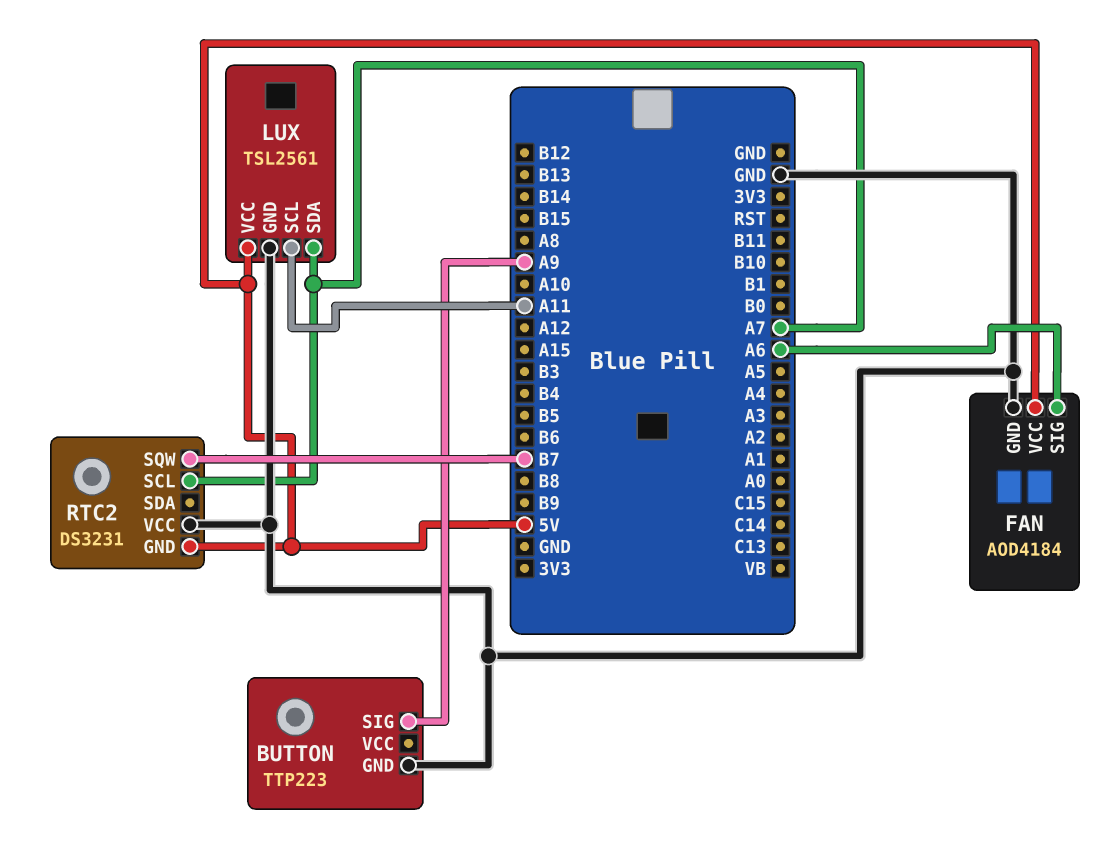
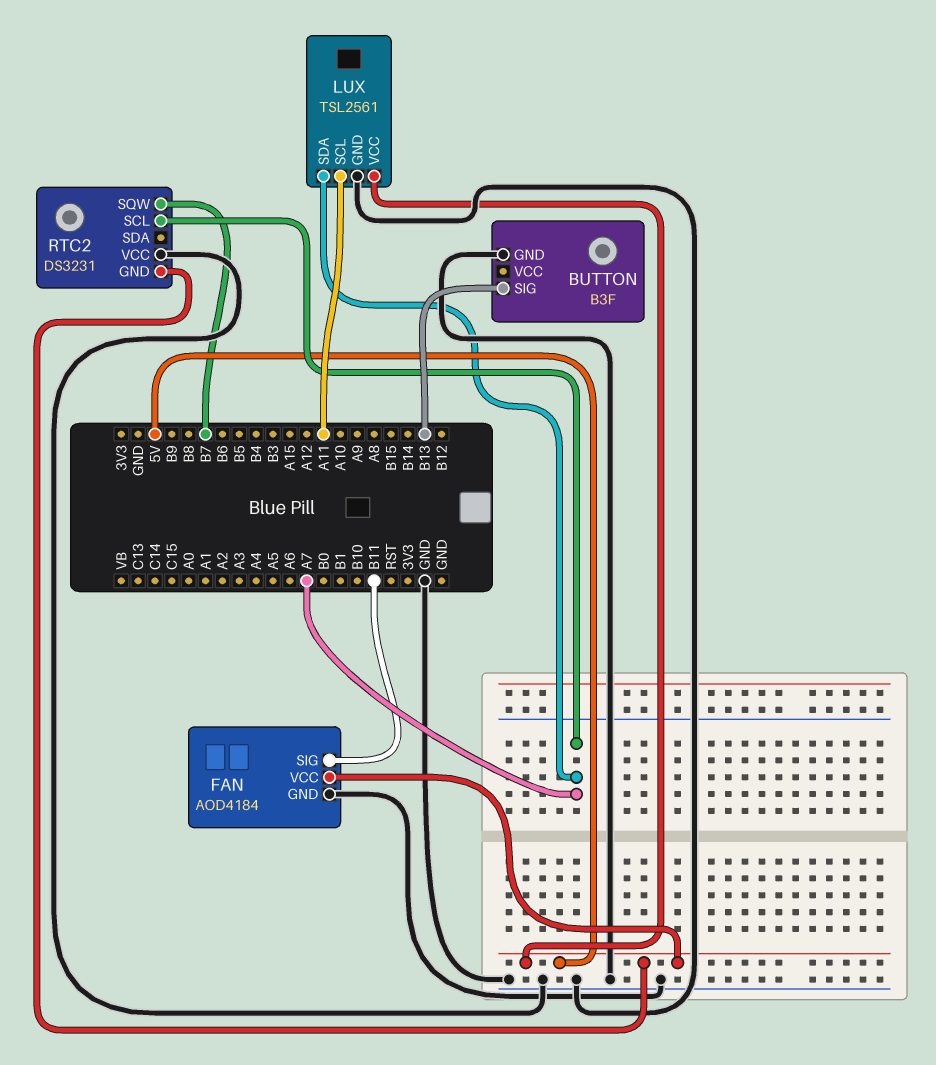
BUTTON: TTP223 -> B3F
BUTTON pin SIG: A9 -> B13
FAN pin SIG: A6 -> B11

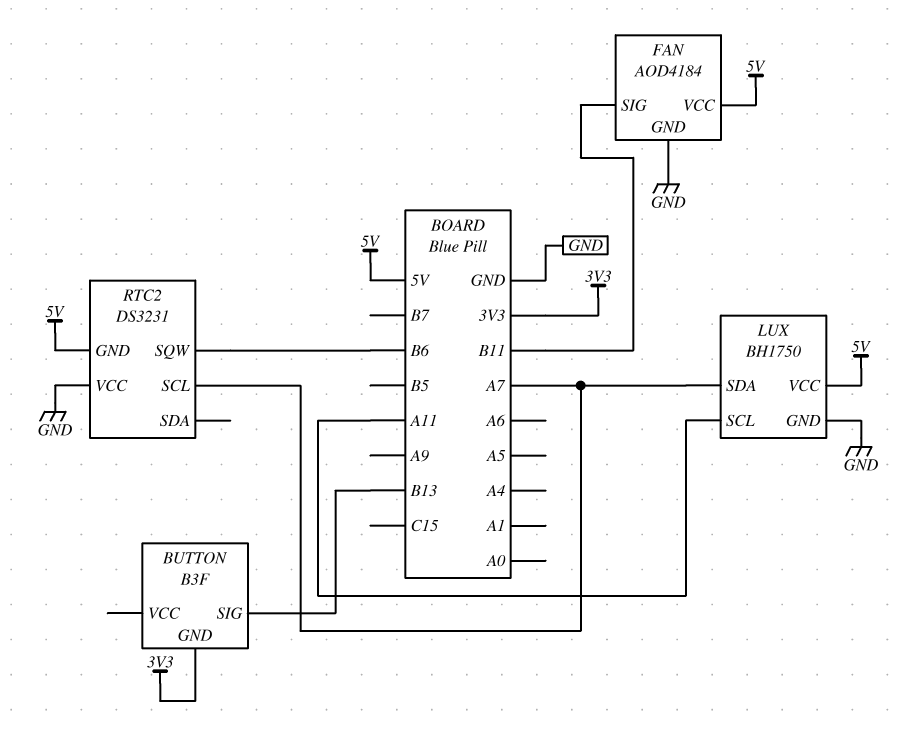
BUTTON pin GND: GND -> 3V3
LUX: TSL2561 -> BH1750
RTC2 pin SQW: B7 -> B6

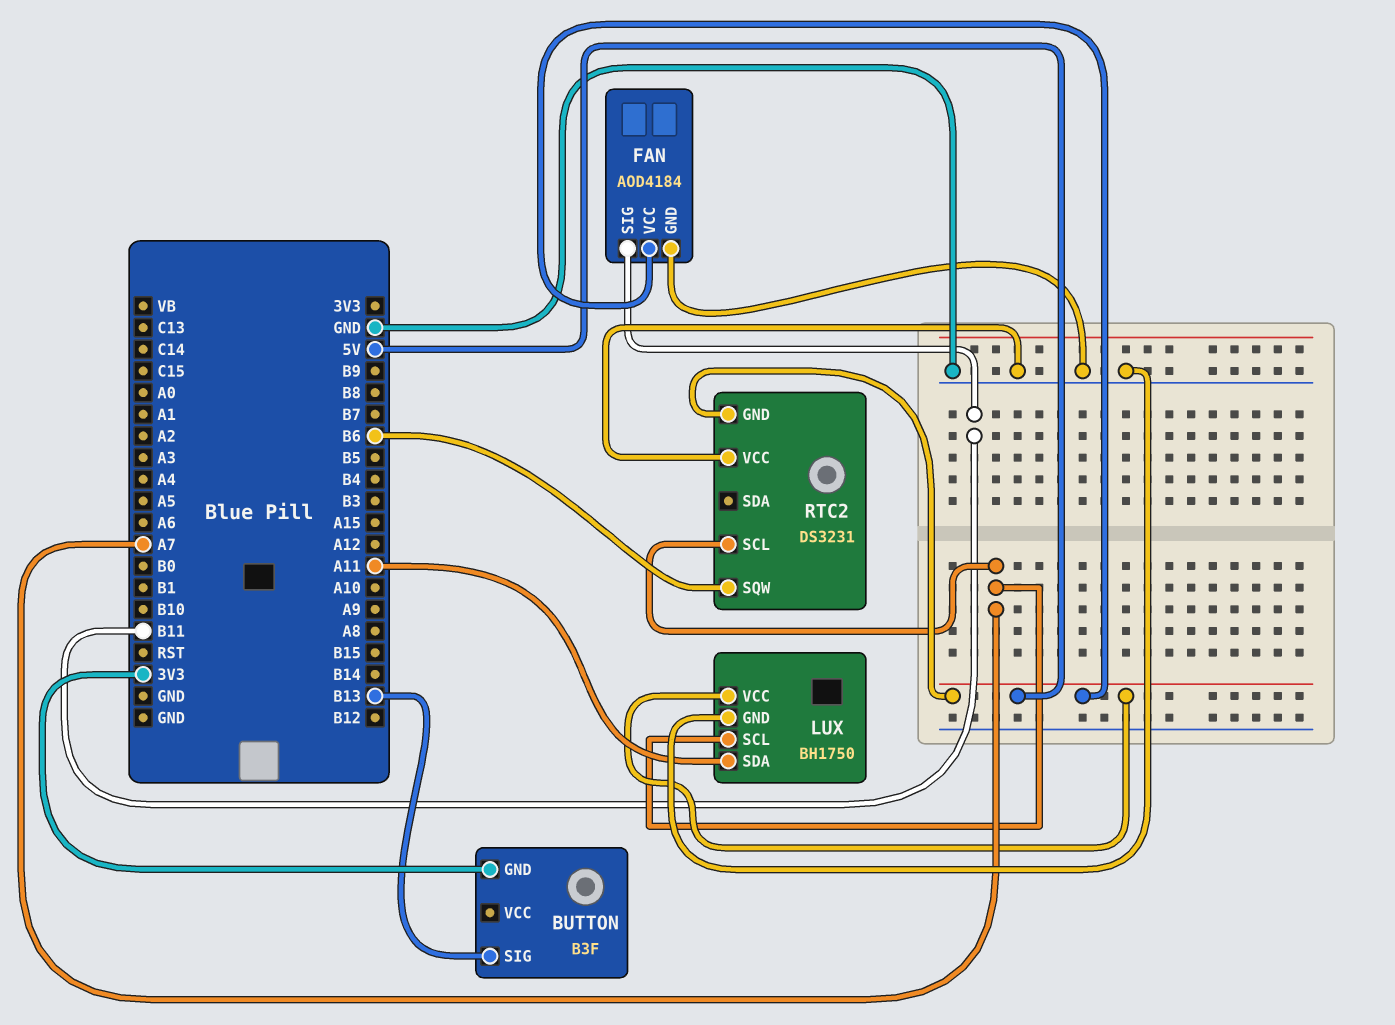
LUX pin SCL: A11 -> A7
LUX pin SDA: A7 -> A11

